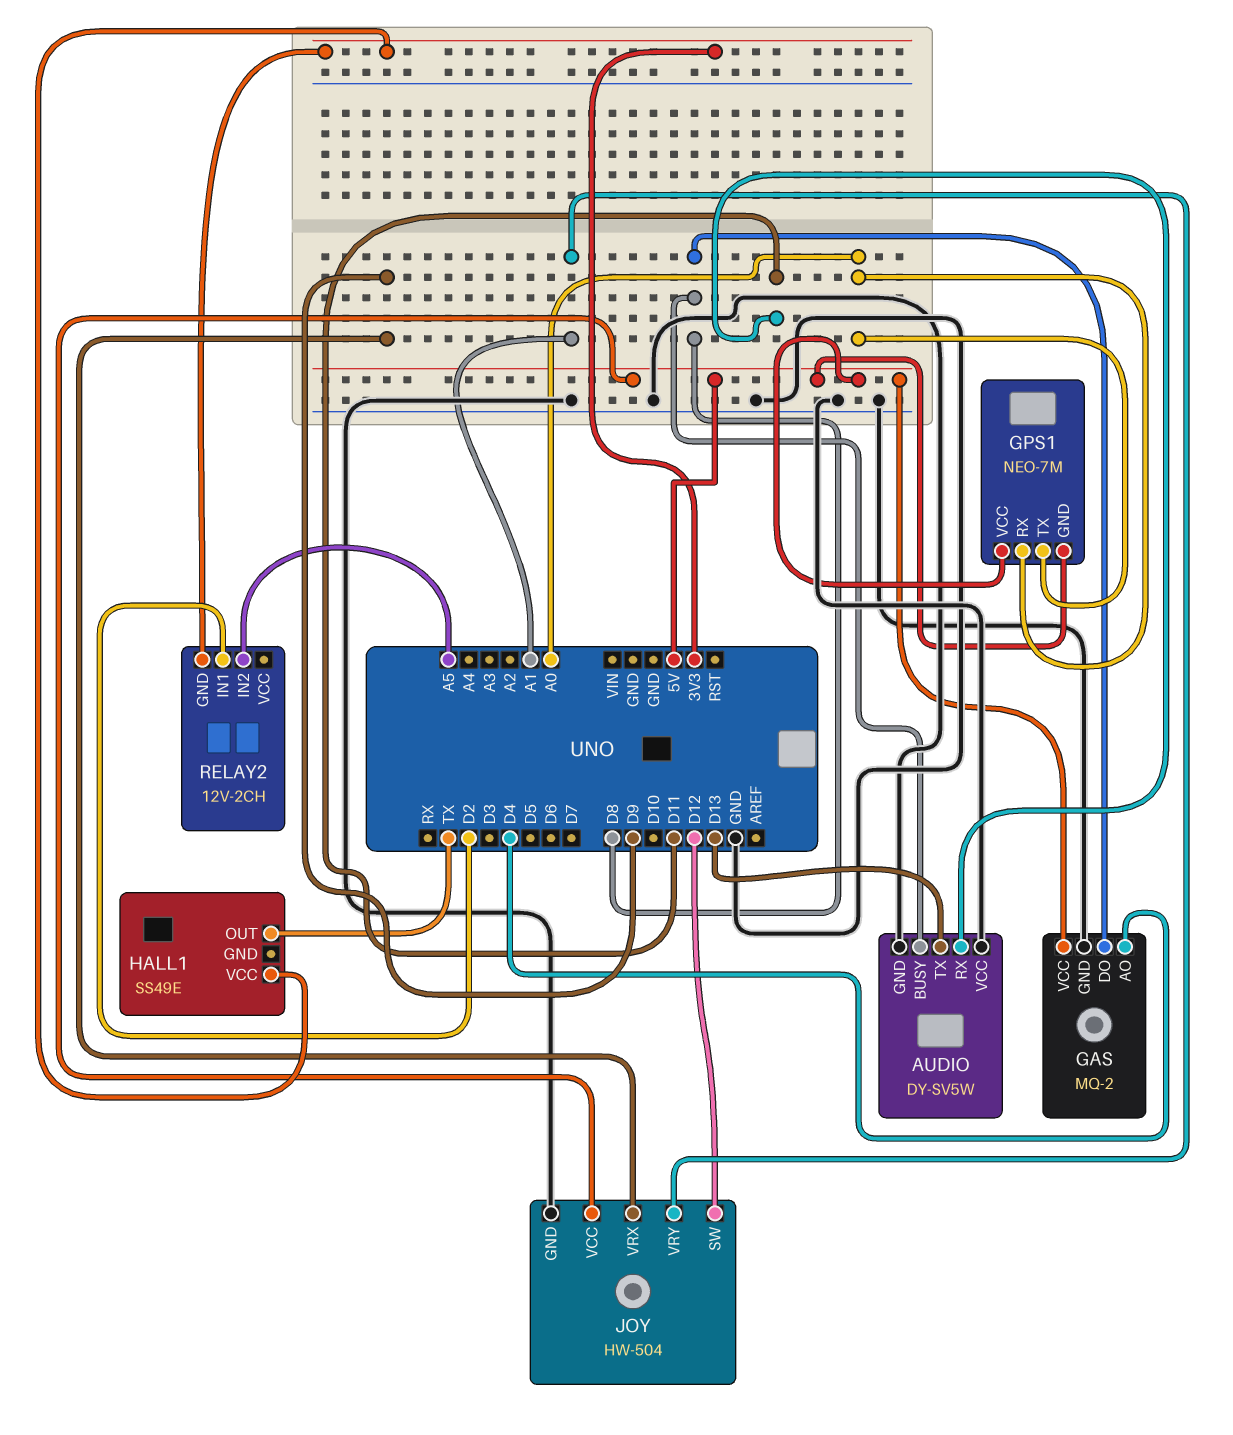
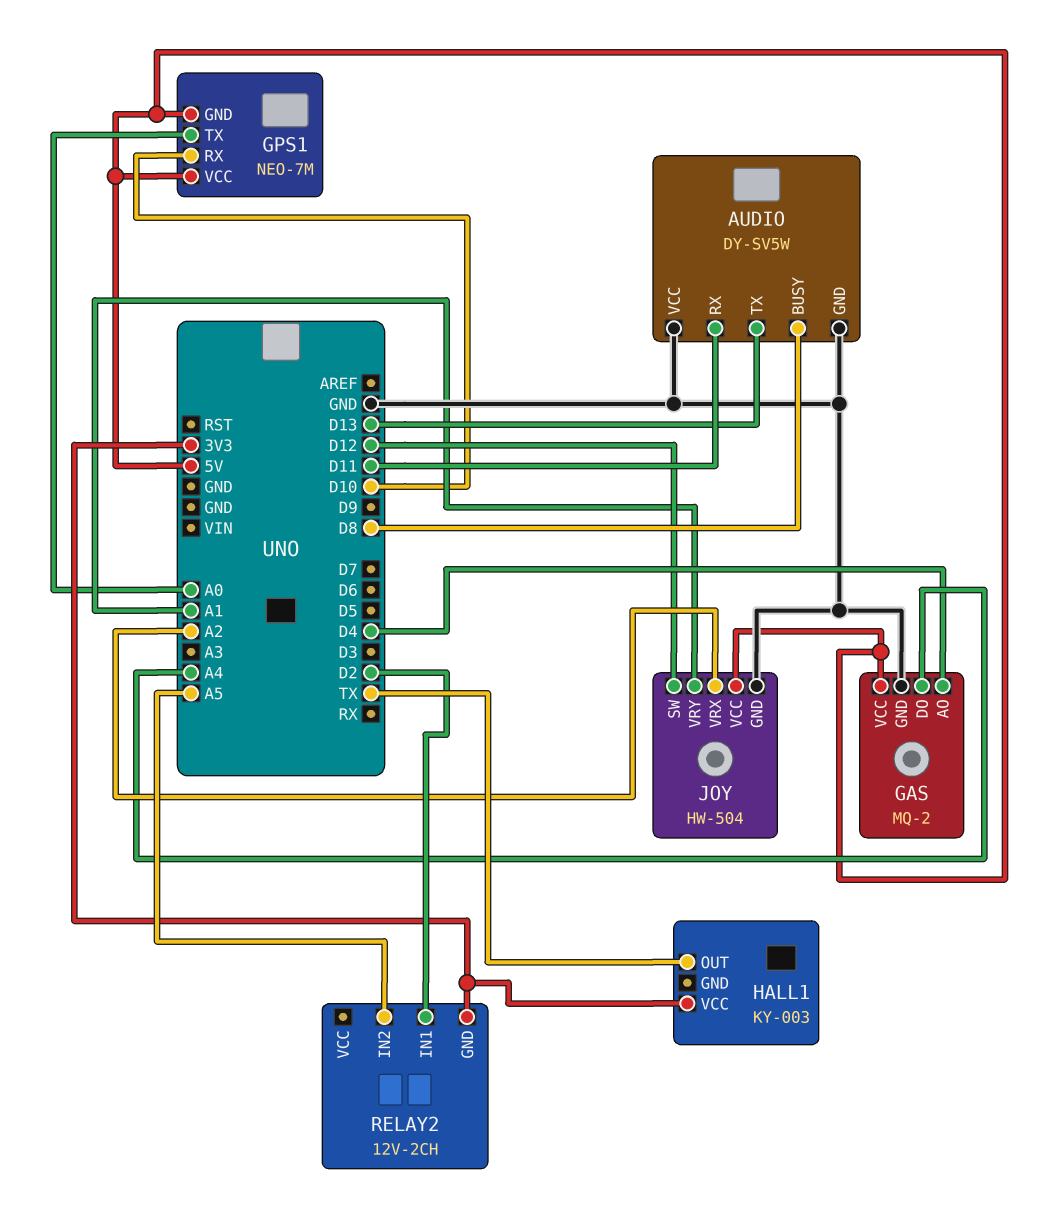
GAS pin DO: D8 -> A4
GPS1 pin RX: A0 -> D10
HALL1: SS49E -> KY-003
JOY pin VRX: D9 -> A2

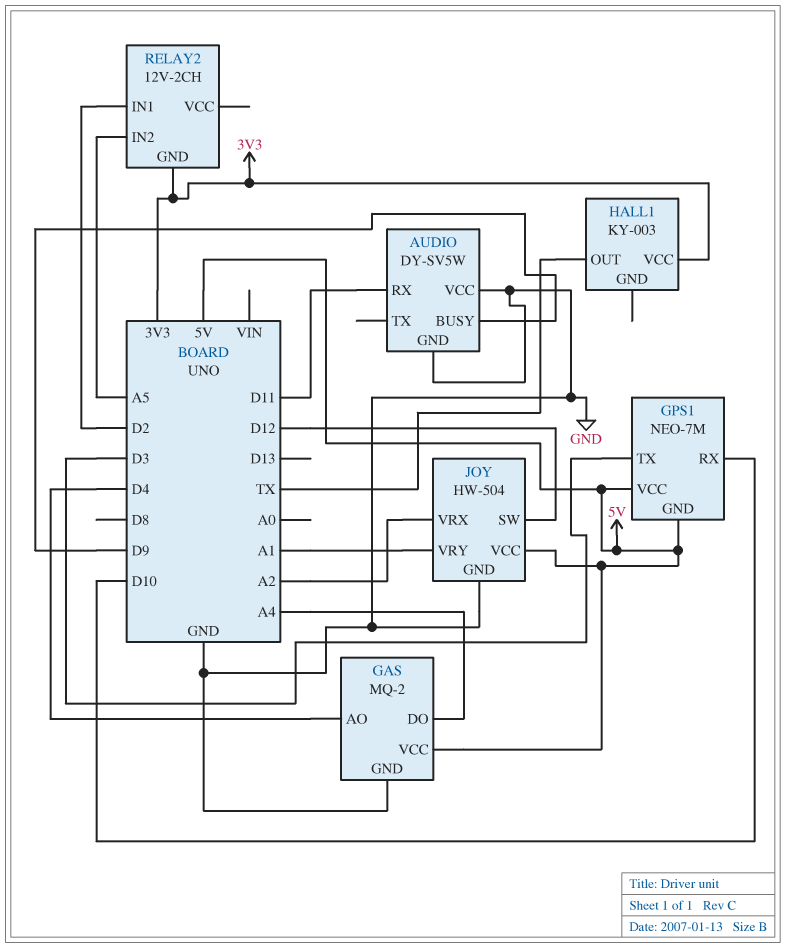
AUDIO pin BUSY: D8 -> D9
AUDIO pin TX: D13 -> none
GPS1 pin TX: A0 -> D3

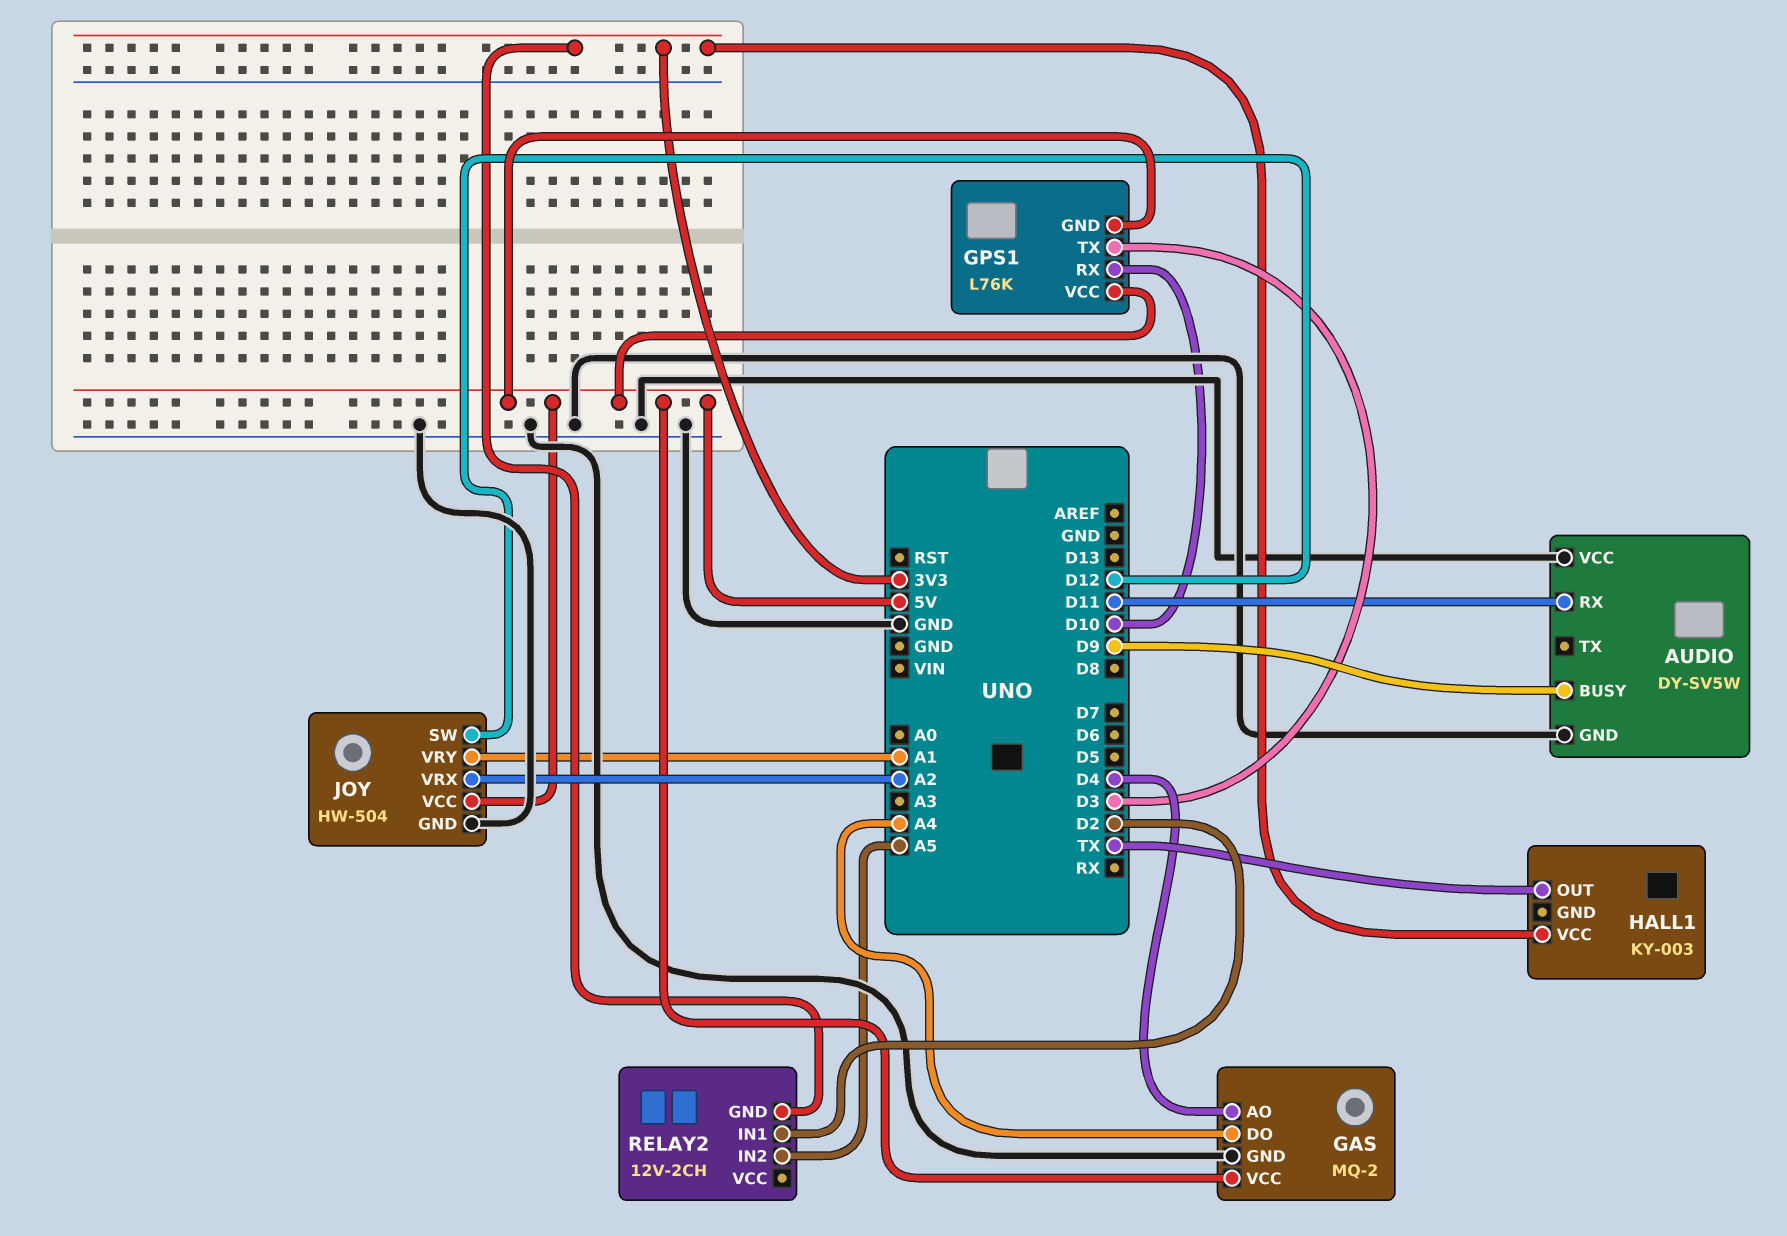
GPS1: NEO-7M -> L76K

